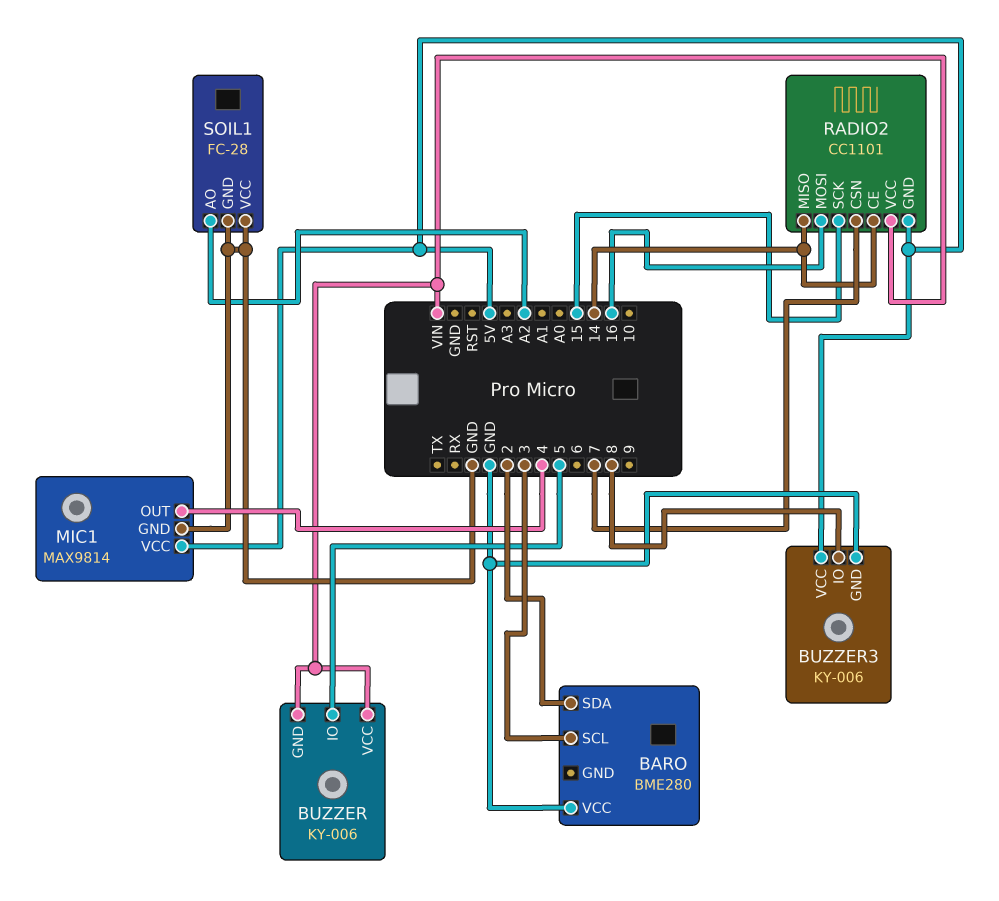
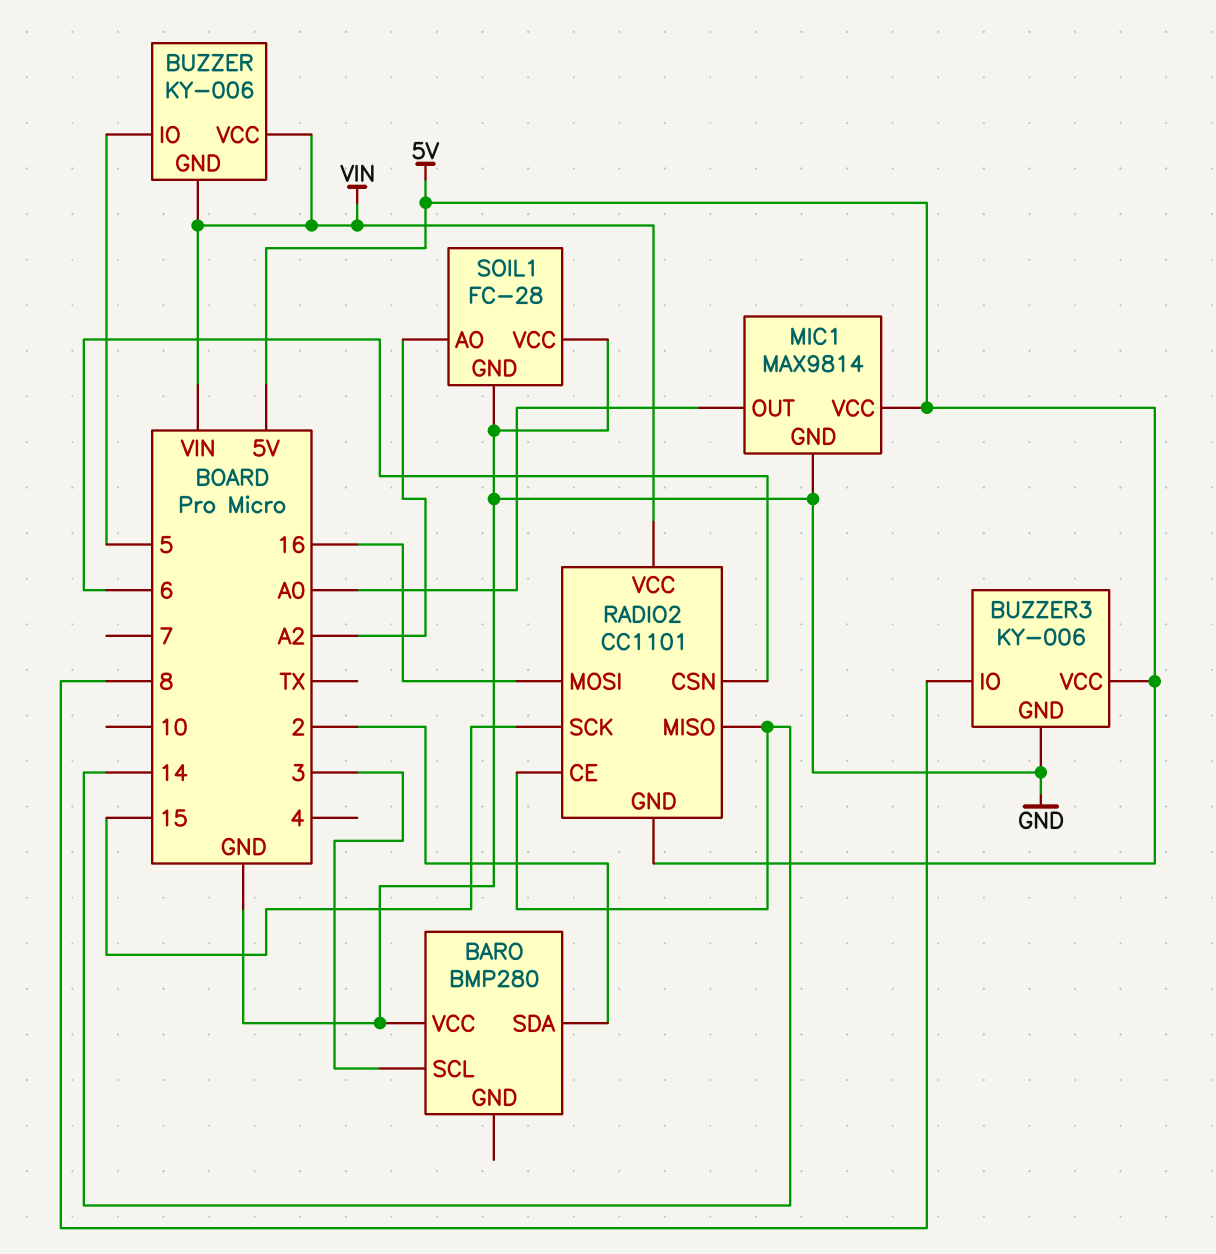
BARO: BME280 -> BMP280
MIC1 pin OUT: 4 -> A0
RADIO2 pin CSN: 7 -> 6

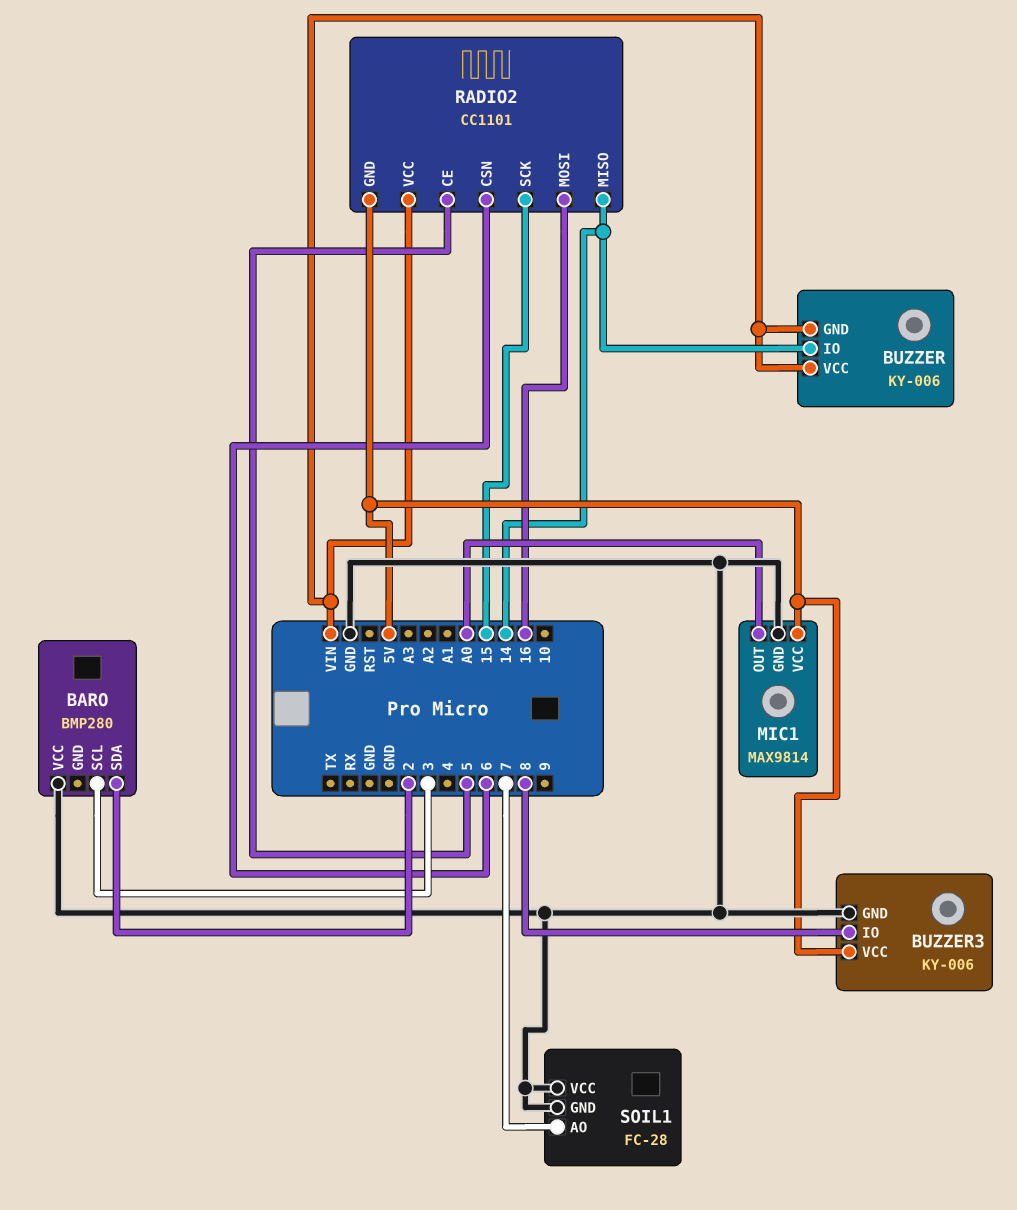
BUZZER pin IO: 5 -> 14
RADIO2 pin CE: 14 -> 5
SOIL1 pin AO: A2 -> 7

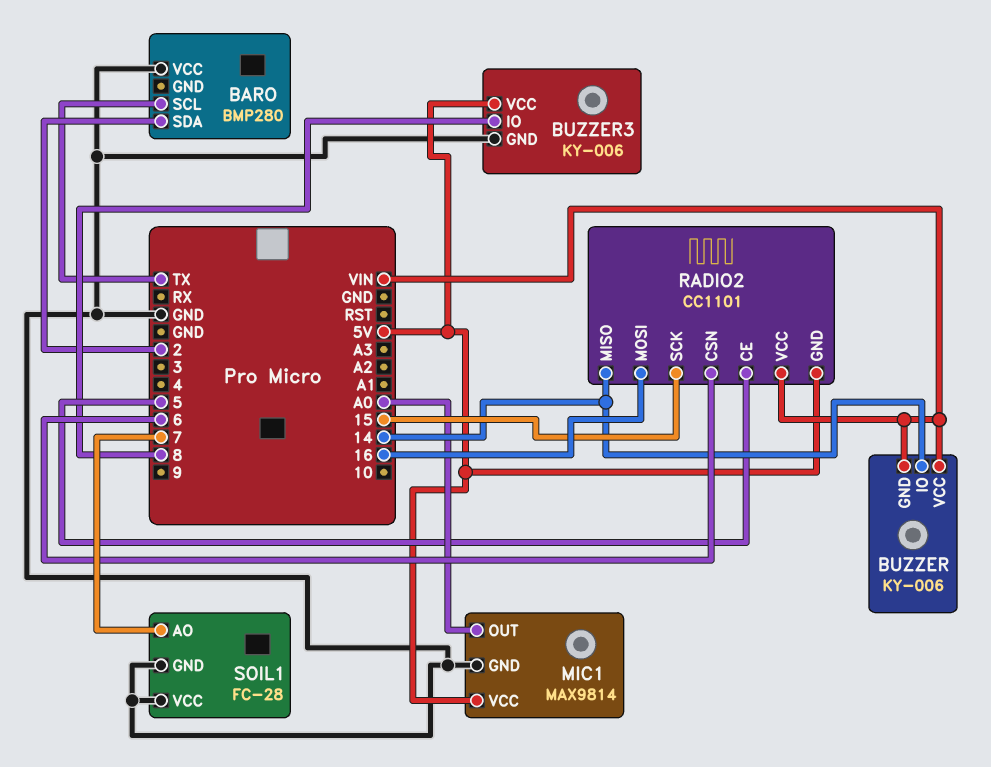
BARO pin SCL: 3 -> TX

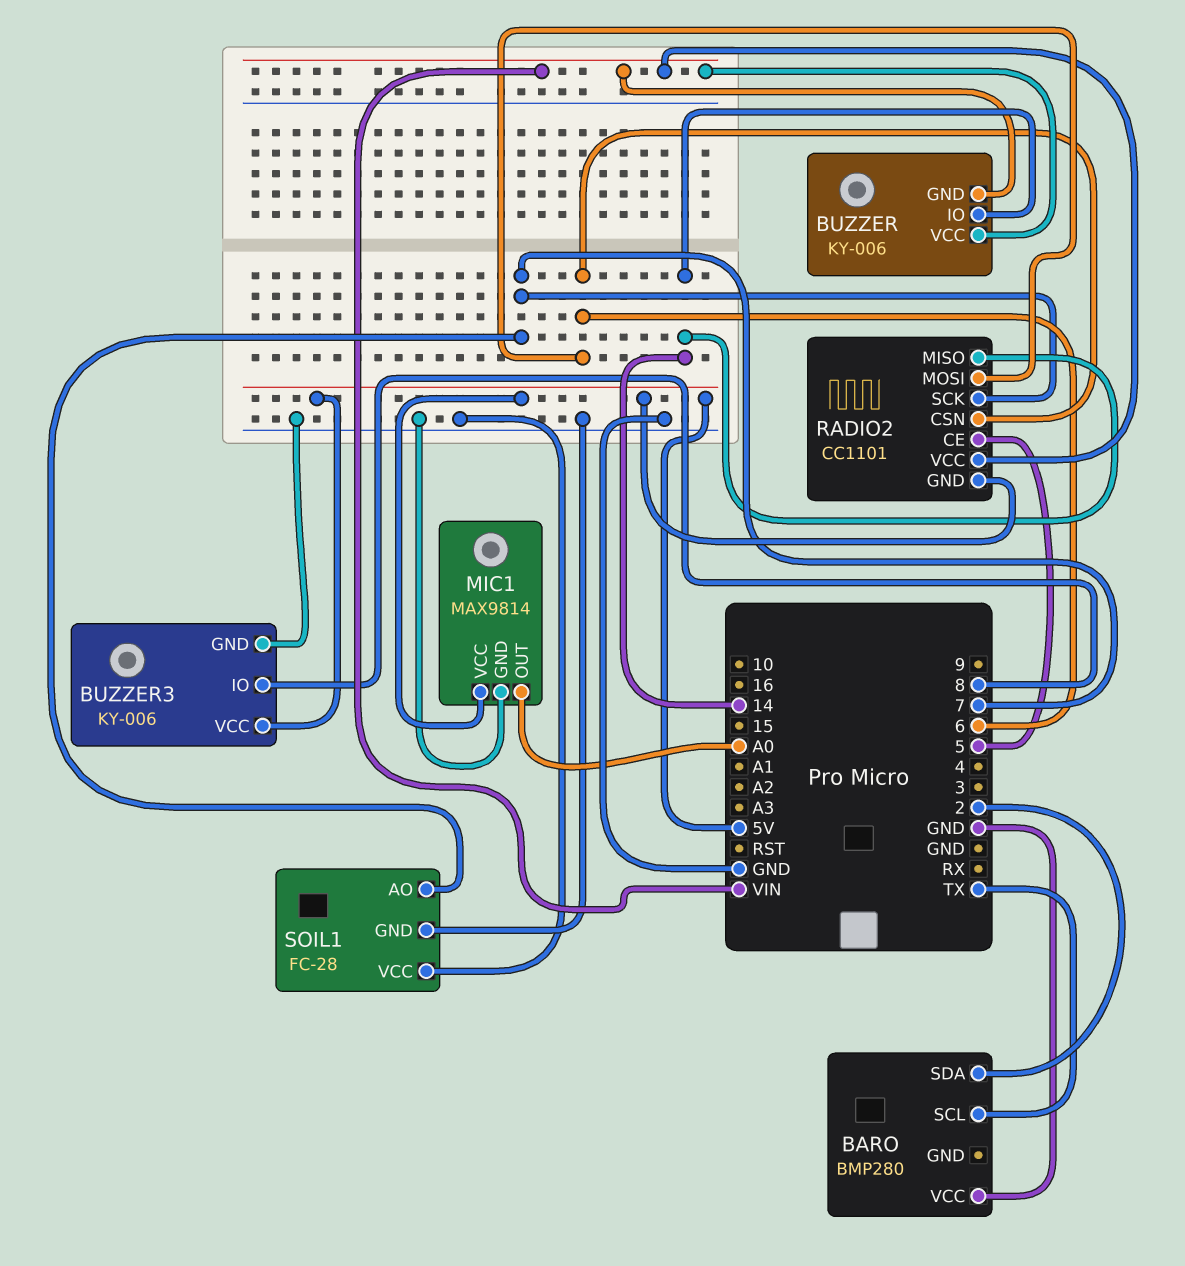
RADIO2 pin MOSI: 16 -> 6
RADIO2 pin SCK: 15 -> 7

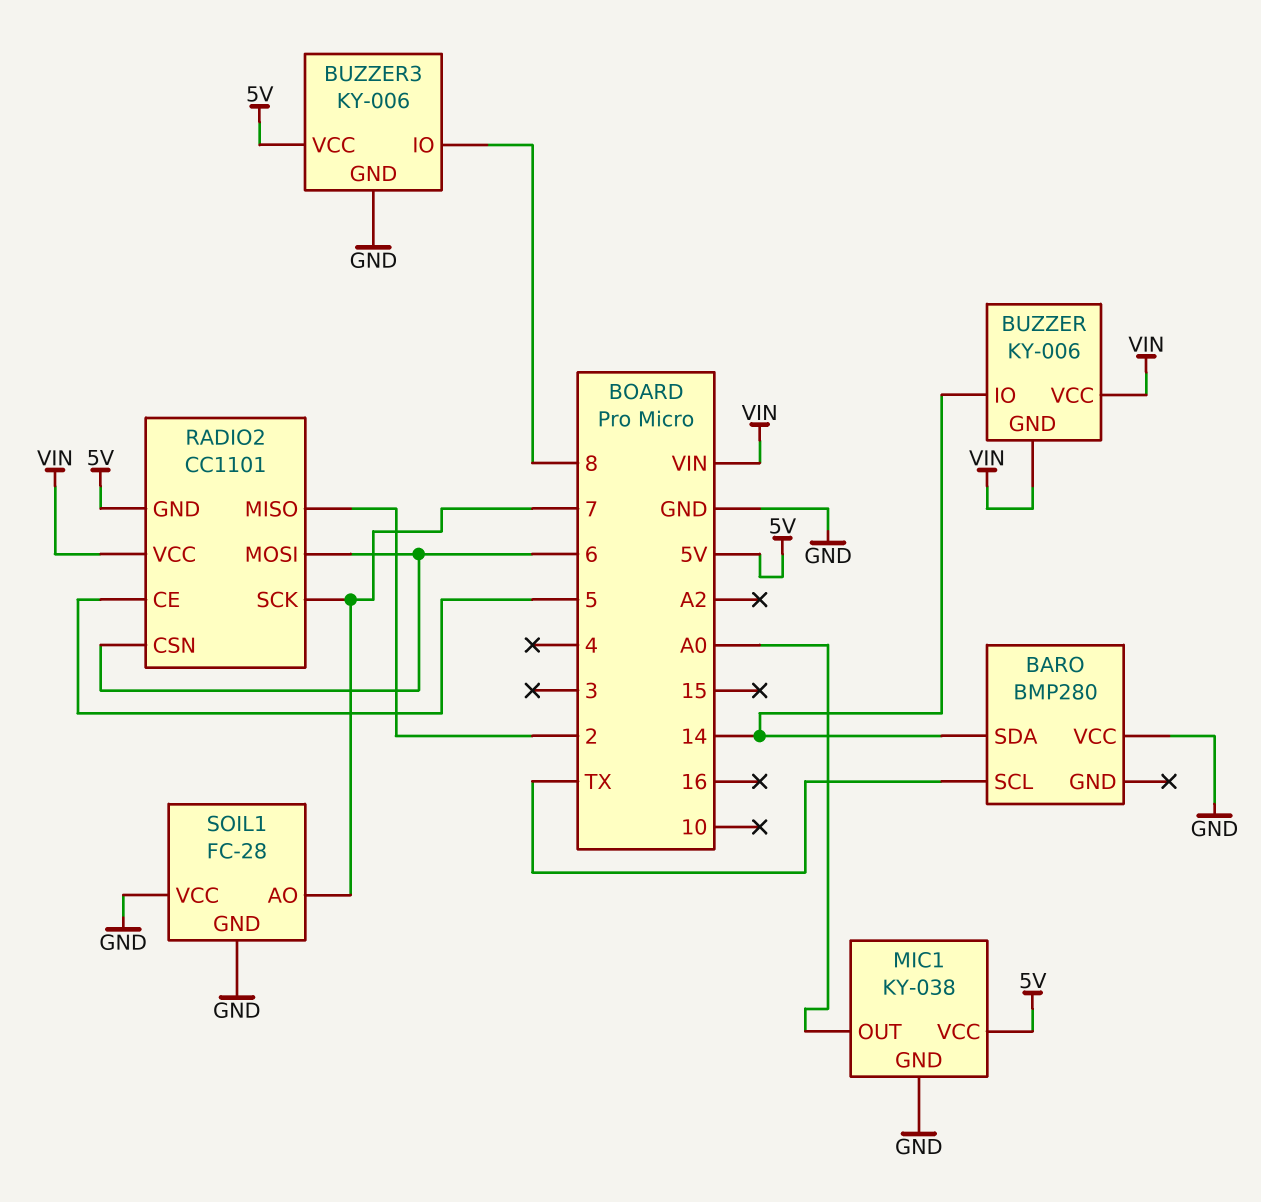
BARO pin SDA: 2 -> 14
MIC1: MAX9814 -> KY-038
RADIO2 pin MISO: 14 -> 2

